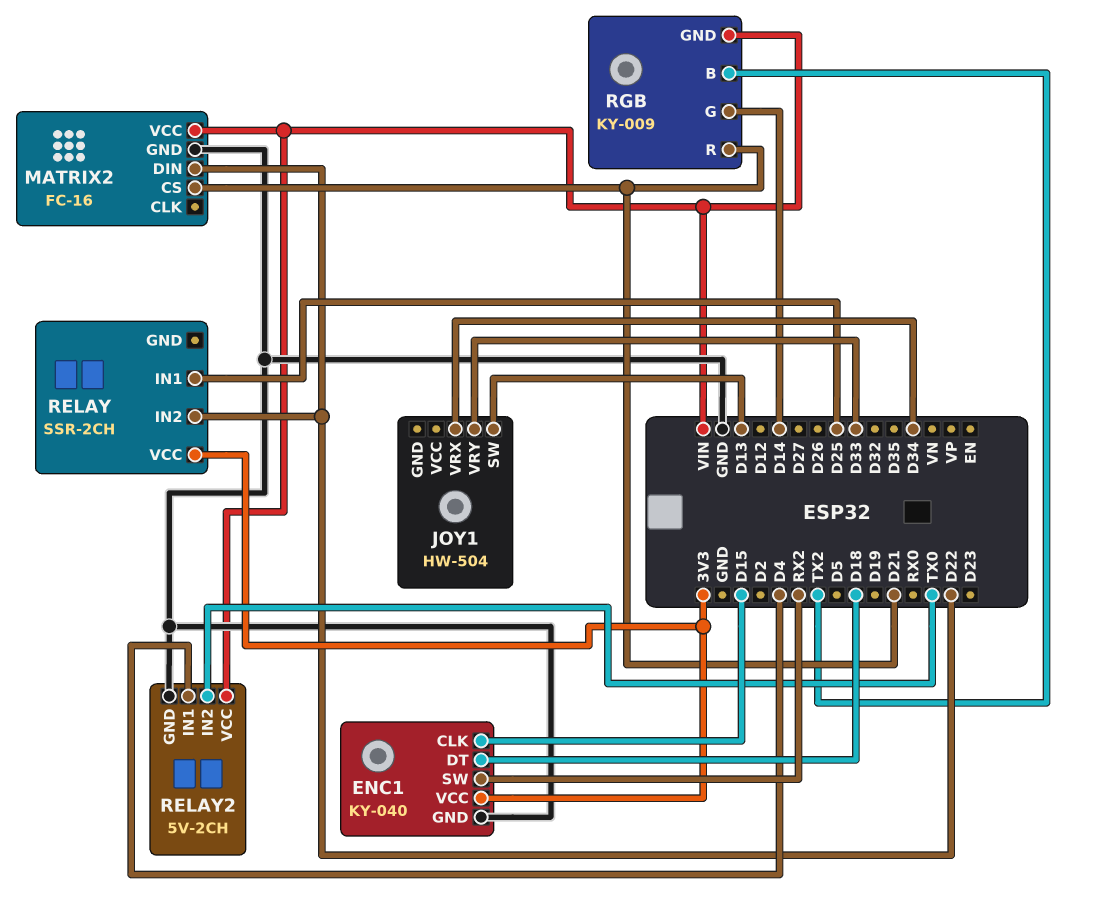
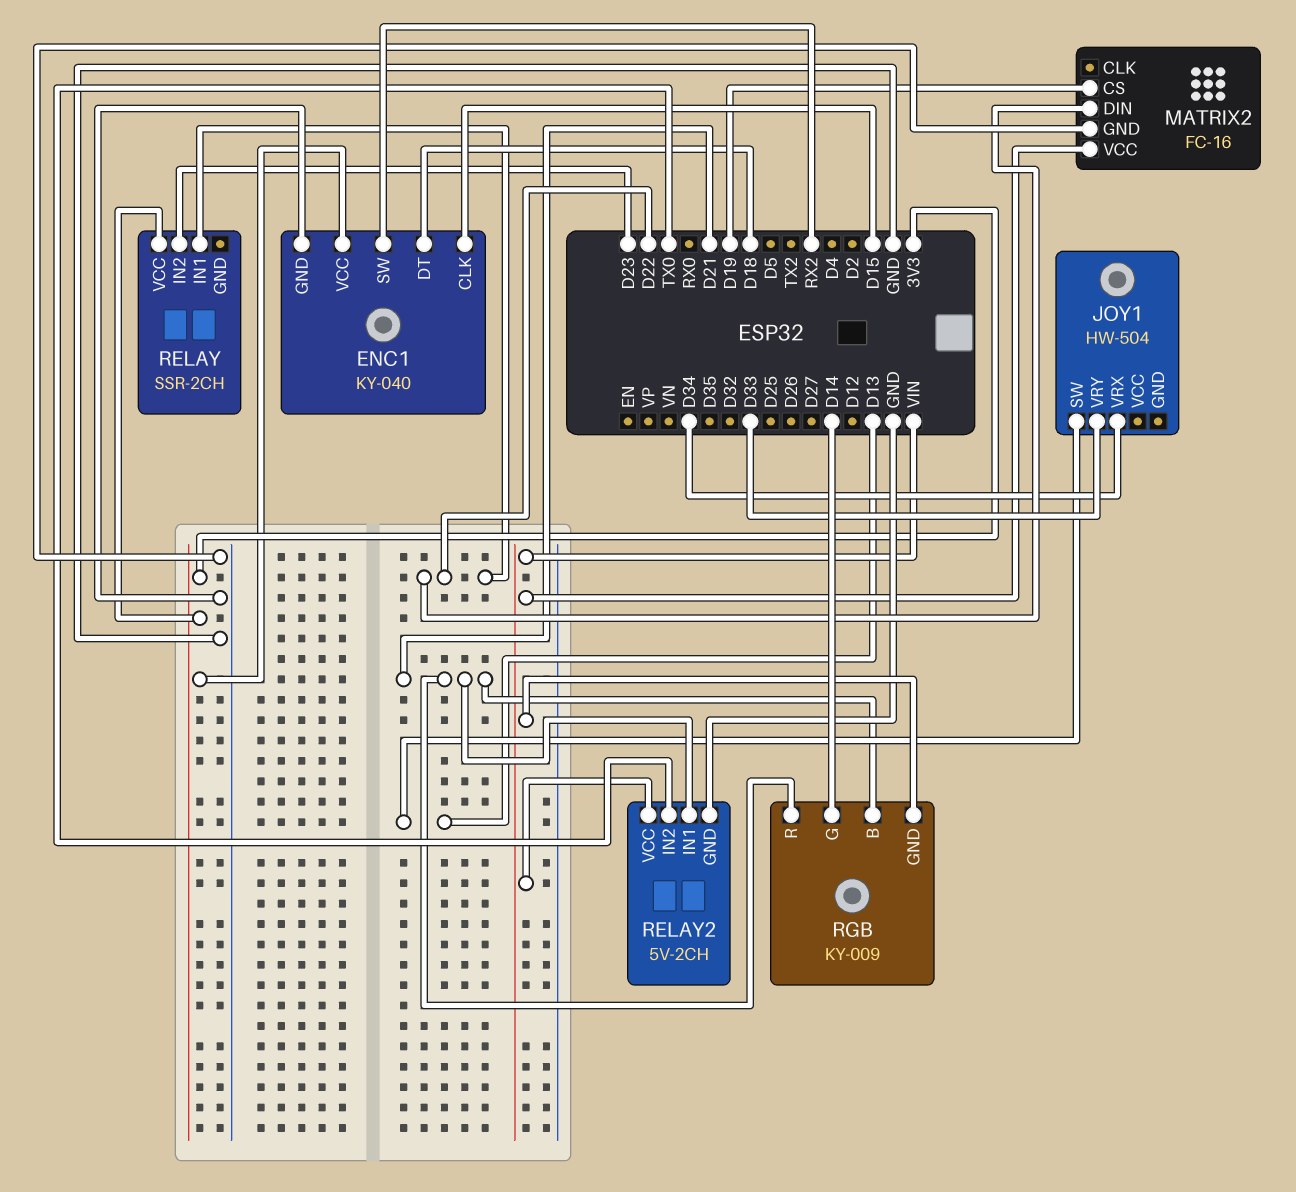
MATRIX2 pin CS: D21 -> D19
RELAY pin IN1: D25 -> D22
RELAY pin IN2: D22 -> D23
RELAY2 pin IN1: D4 -> D21
RGB pin B: TX2 -> D21

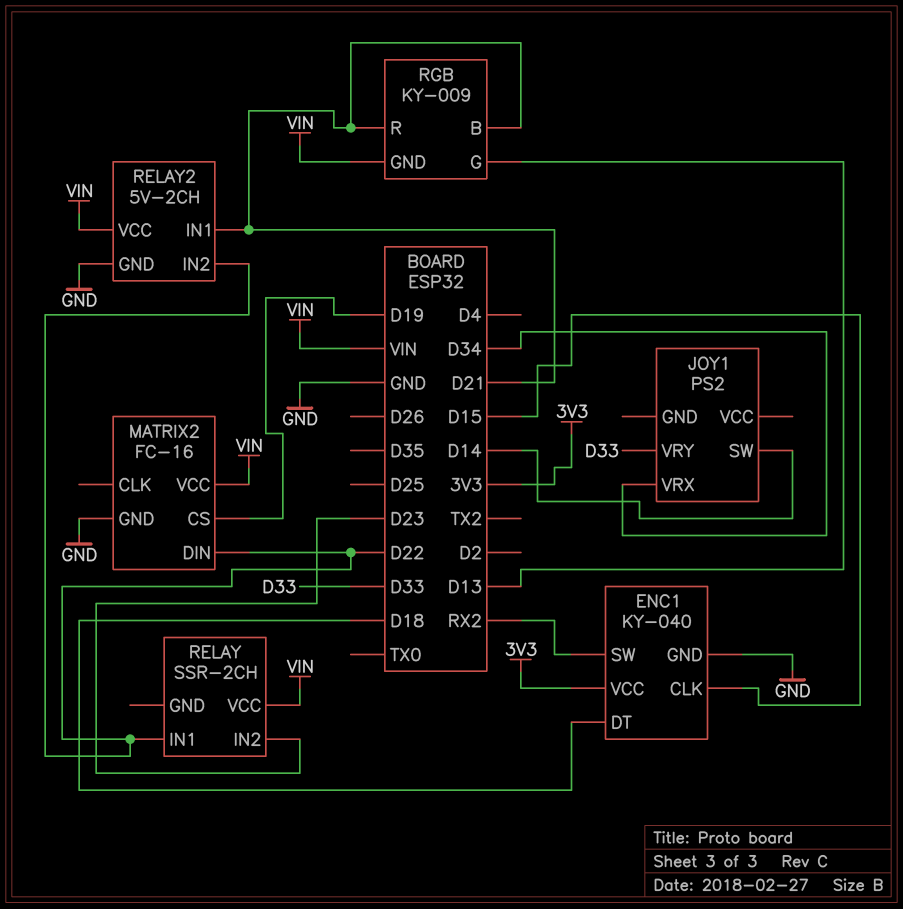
JOY1: HW-504 -> PS2
JOY1 pin SW: D13 -> D14
RELAY pin VCC: 3V3 -> VIN
RELAY2 pin IN2: TX0 -> D22
RGB pin G: D14 -> D13

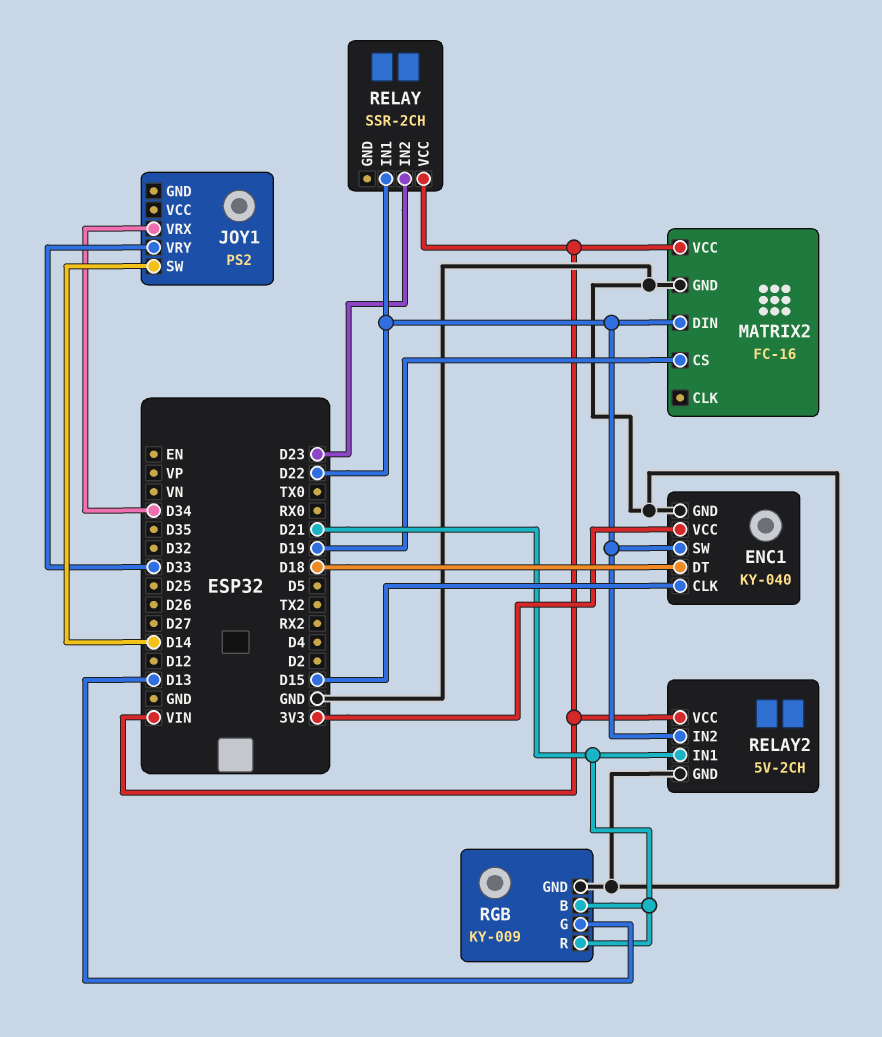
ENC1 pin SW: RX2 -> D22
RGB pin GND: VIN -> GND

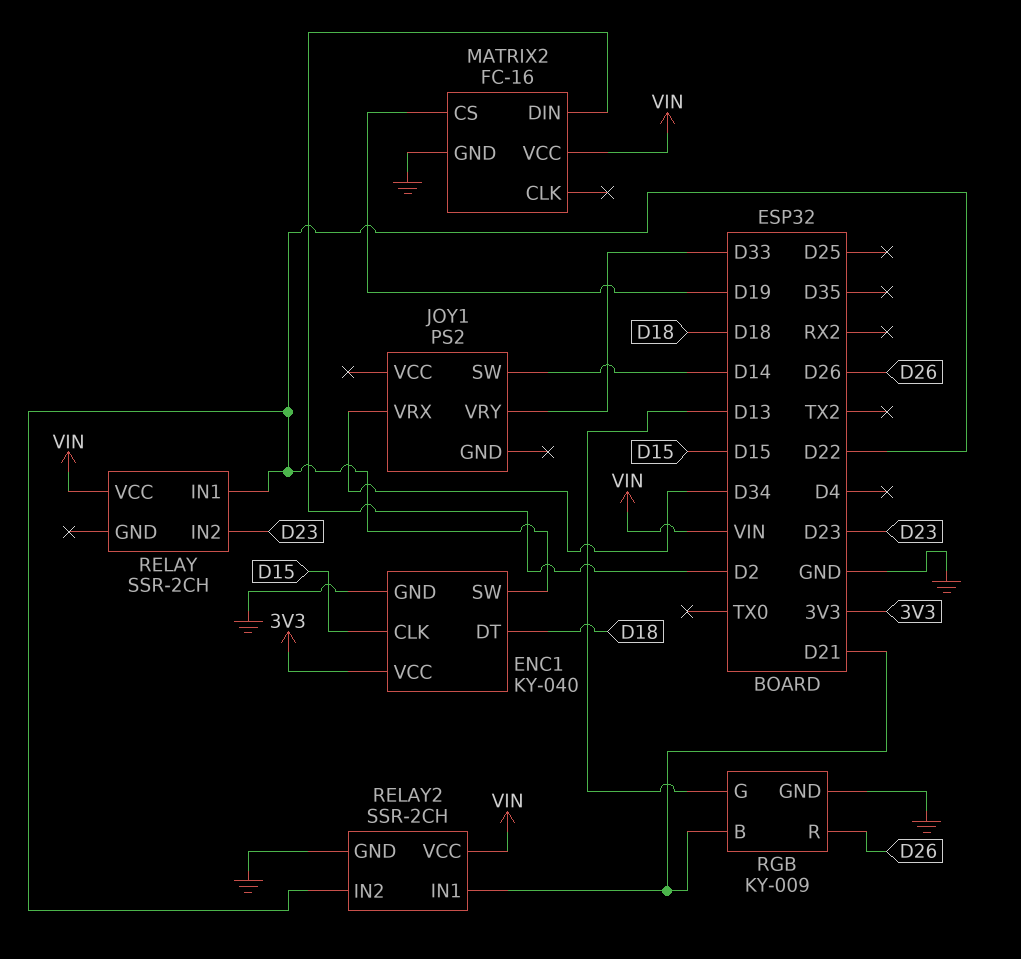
MATRIX2 pin DIN: D22 -> D2
RELAY2: 5V-2CH -> SSR-2CH
RGB pin R: D21 -> D26

